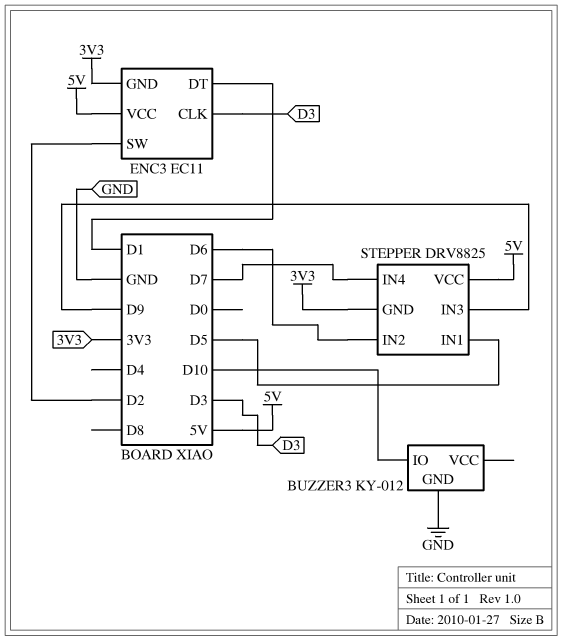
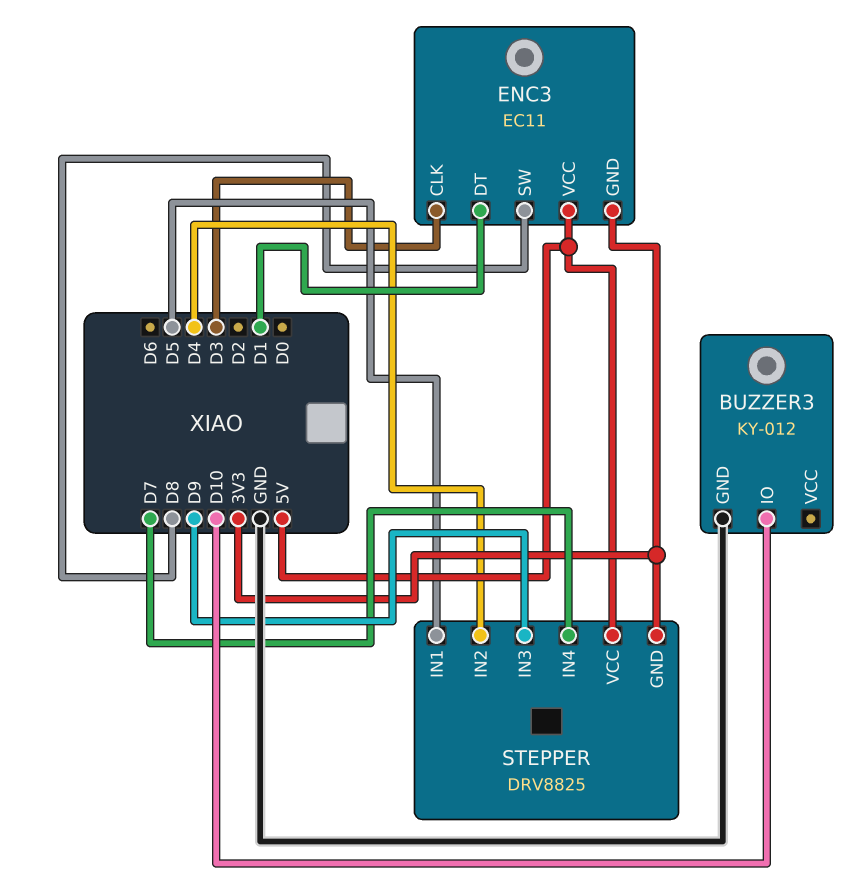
ENC3 pin SW: D2 -> D8
STEPPER pin IN2: D6 -> D4

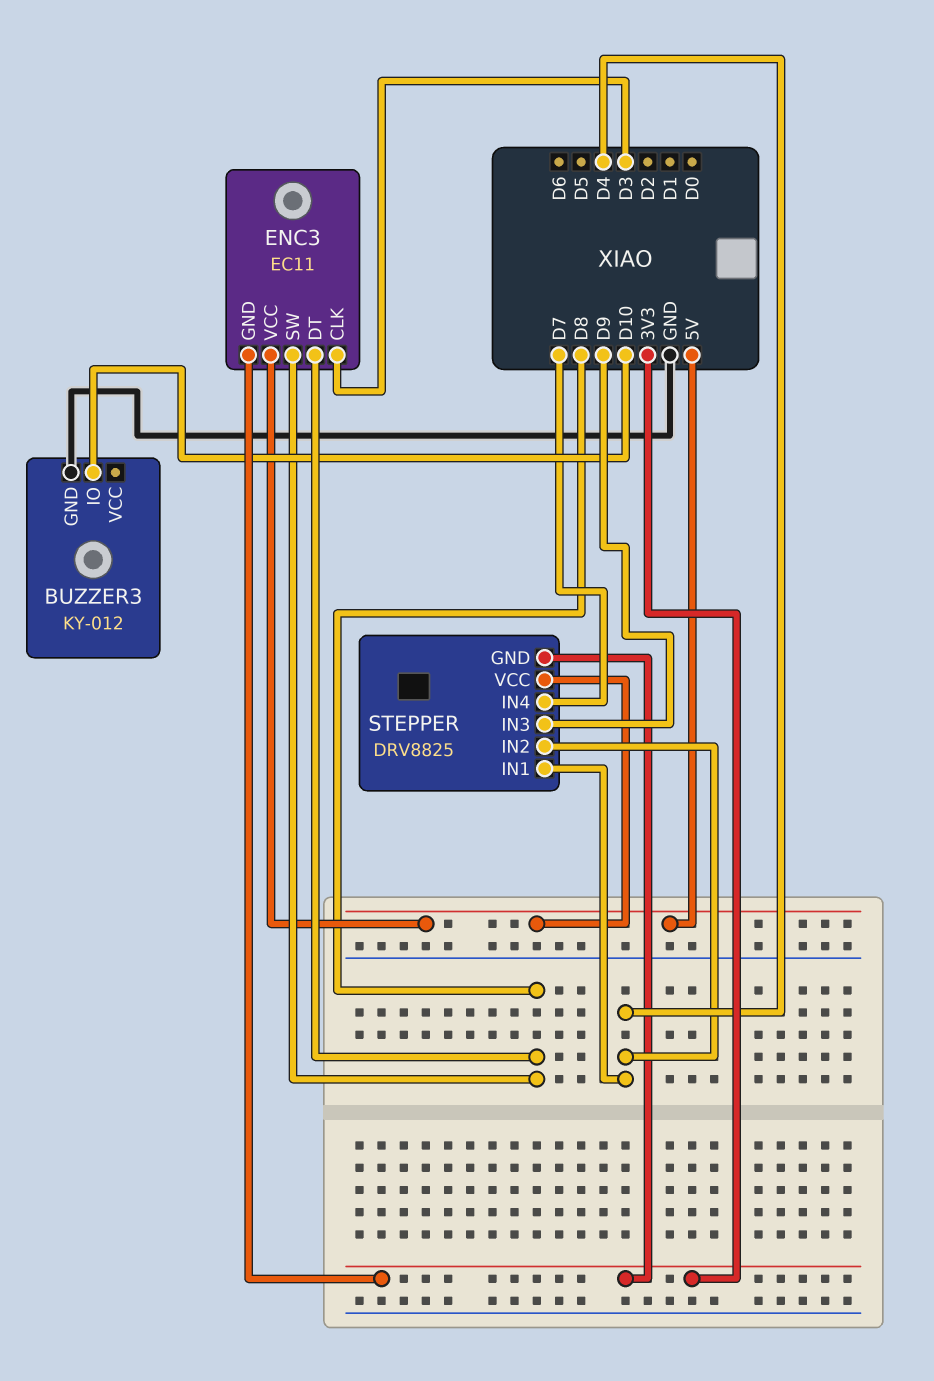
ENC3 pin DT: D1 -> D8
STEPPER pin IN1: D5 -> D4

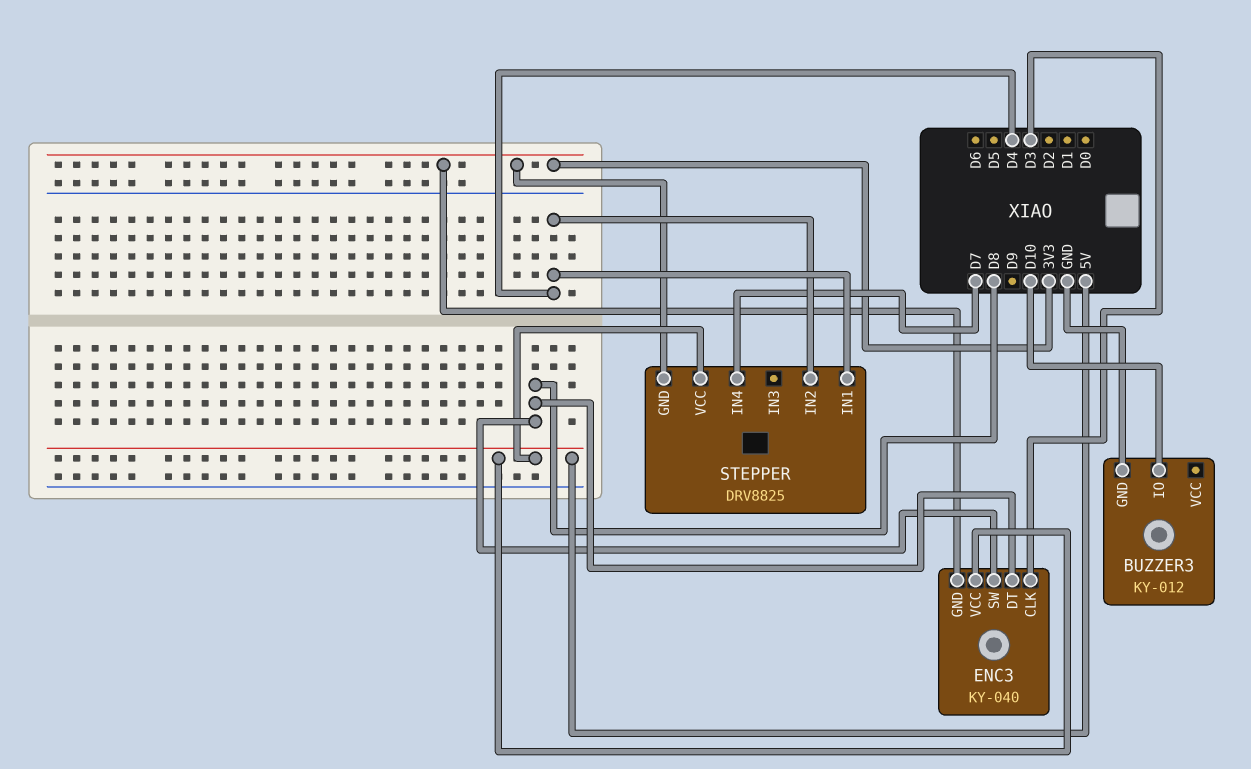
ENC3: EC11 -> KY-040
STEPPER pin IN3: D9 -> none

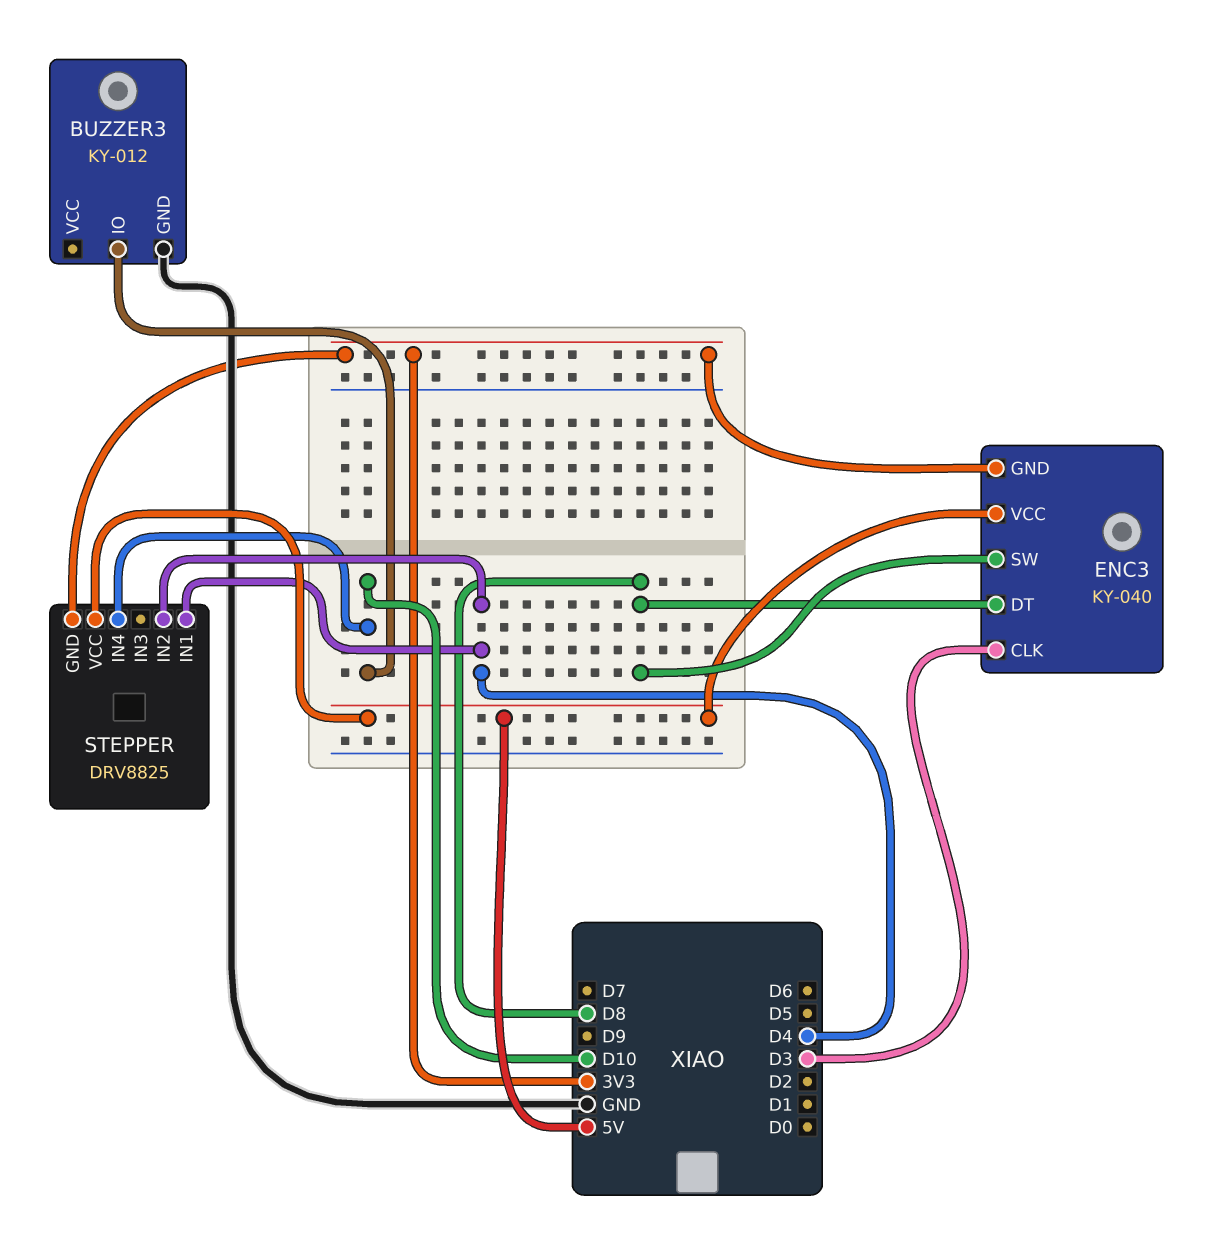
STEPPER pin IN4: D7 -> D10

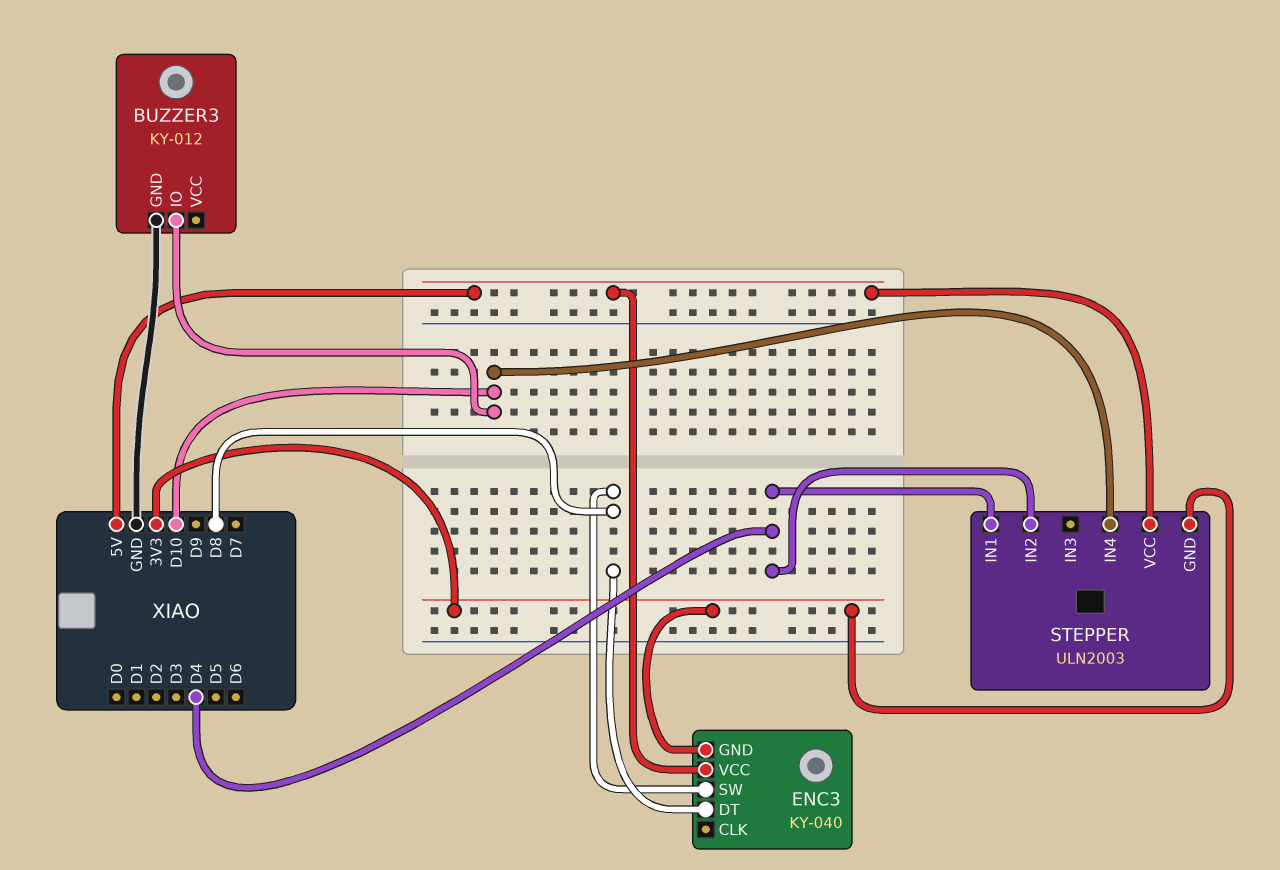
ENC3 pin CLK: D3 -> none
STEPPER: DRV8825 -> ULN2003

